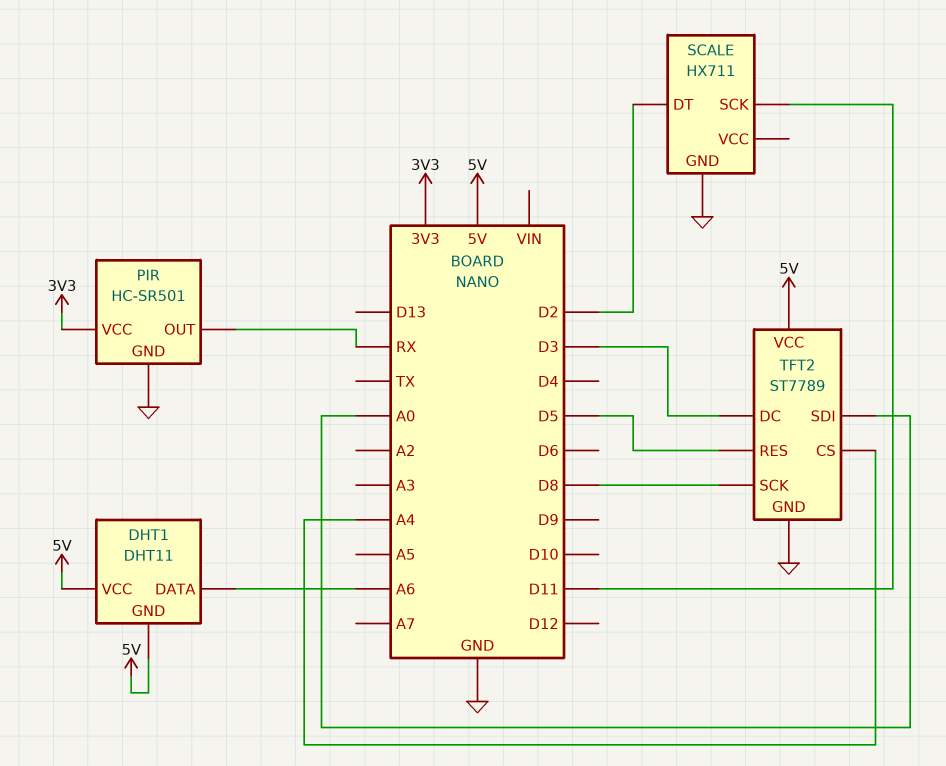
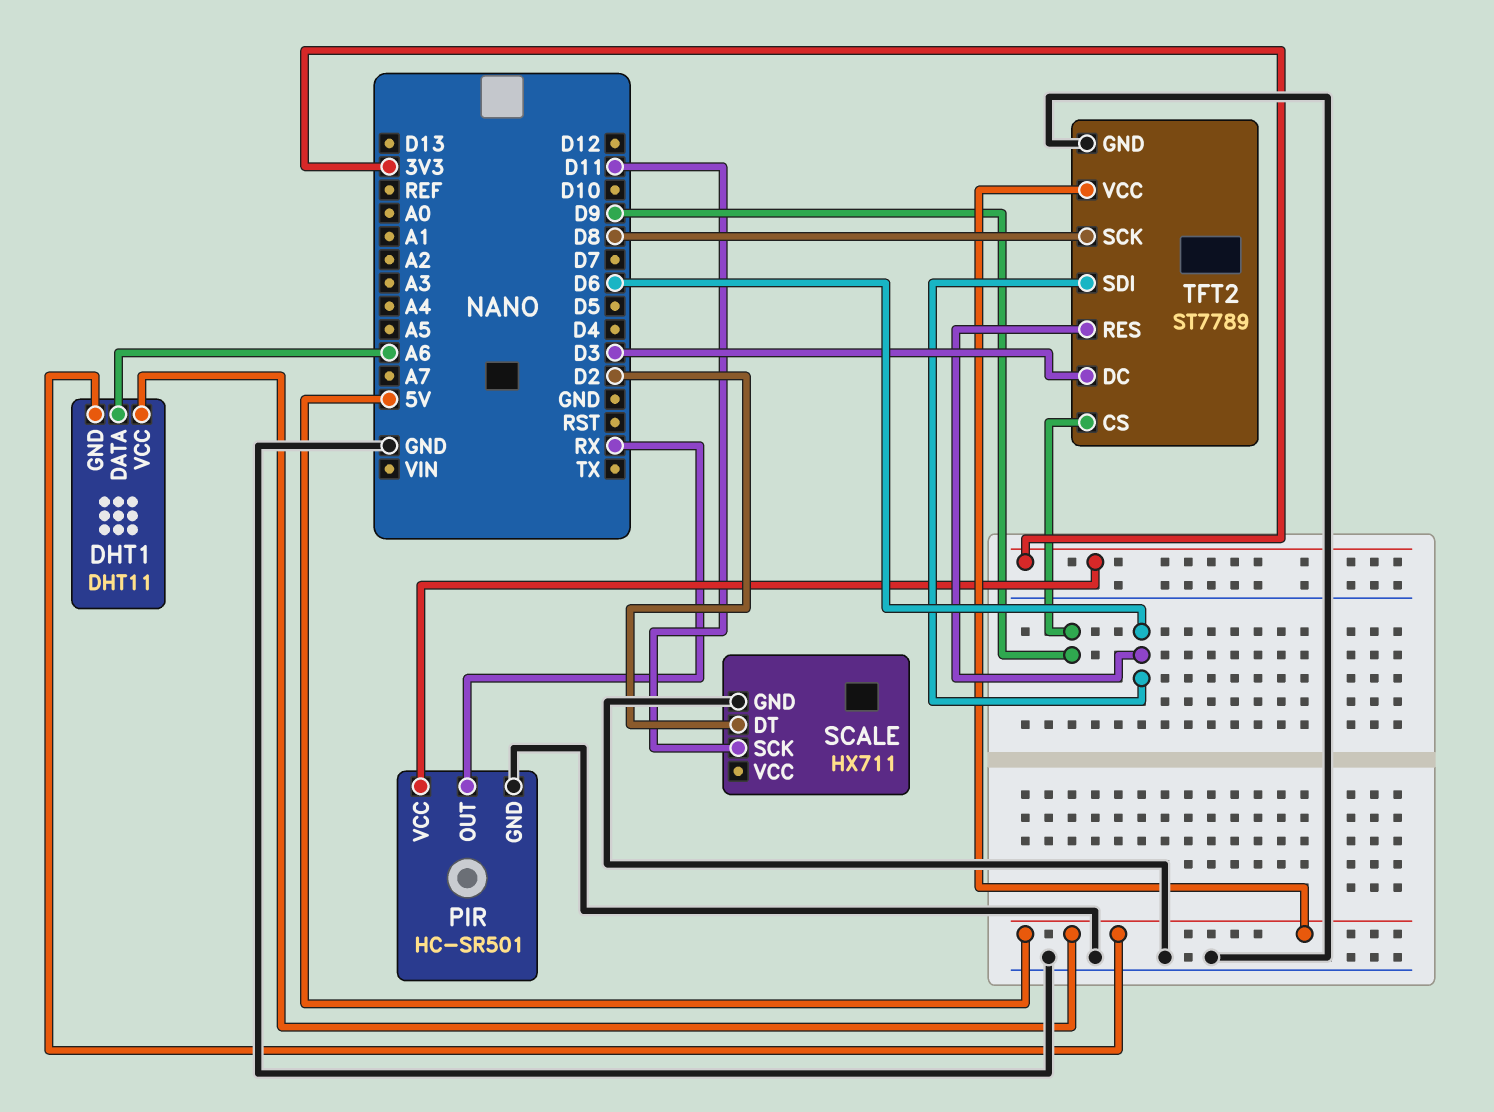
TFT2 pin CS: A4 -> D9
TFT2 pin RES: D5 -> D6
TFT2 pin SDI: A0 -> D6

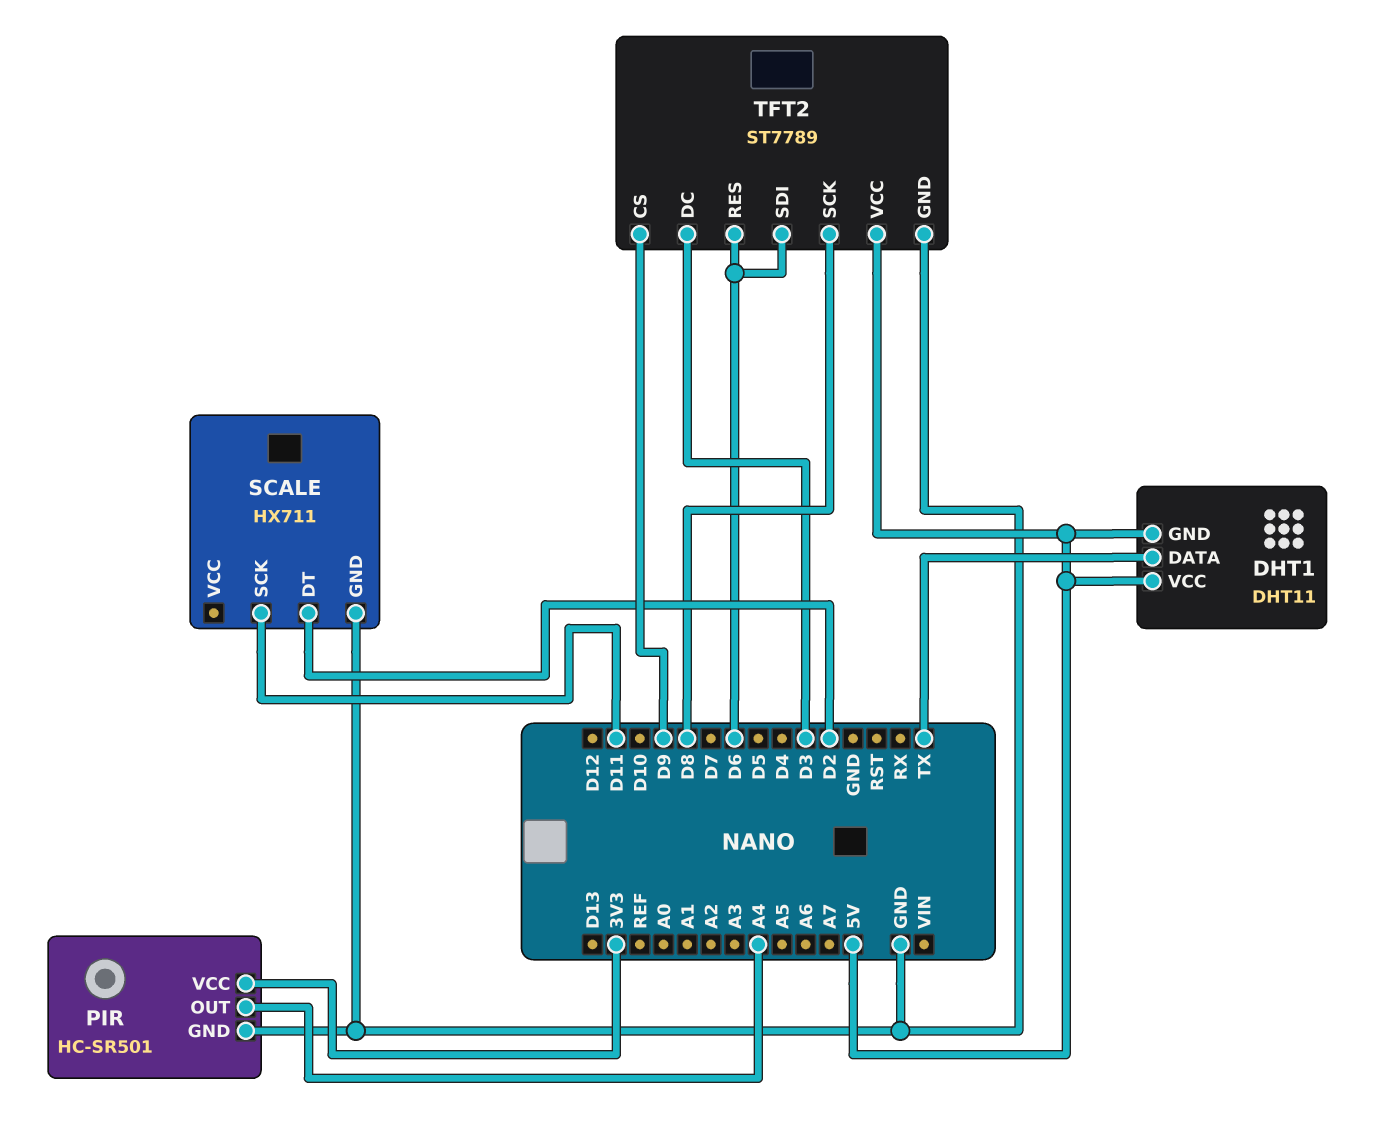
DHT1 pin DATA: A6 -> TX
PIR pin OUT: RX -> A4

